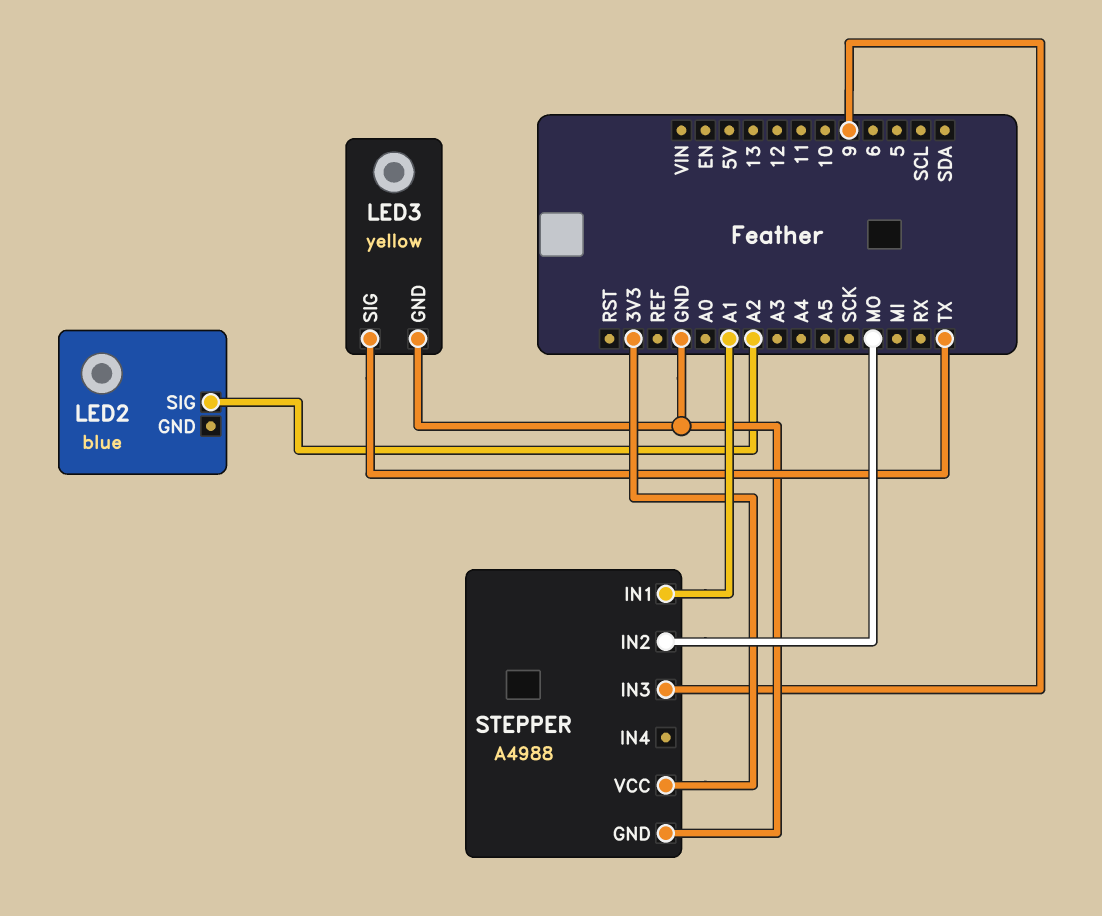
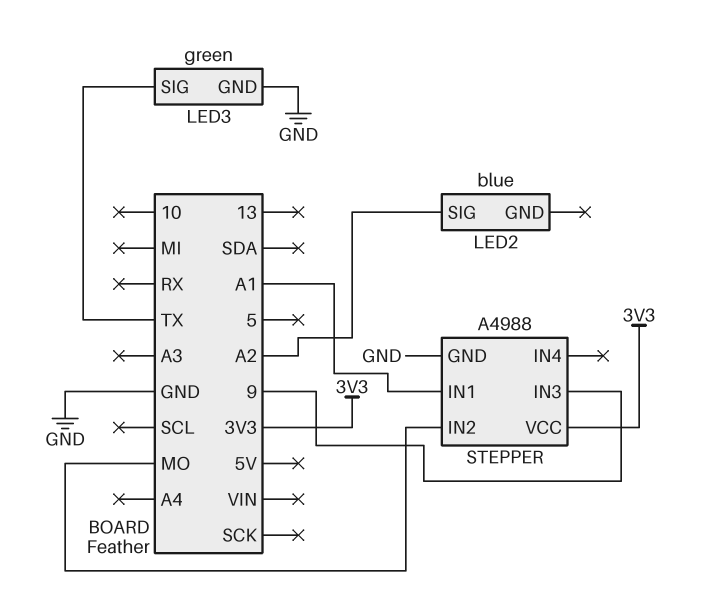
LED3: yellow -> green

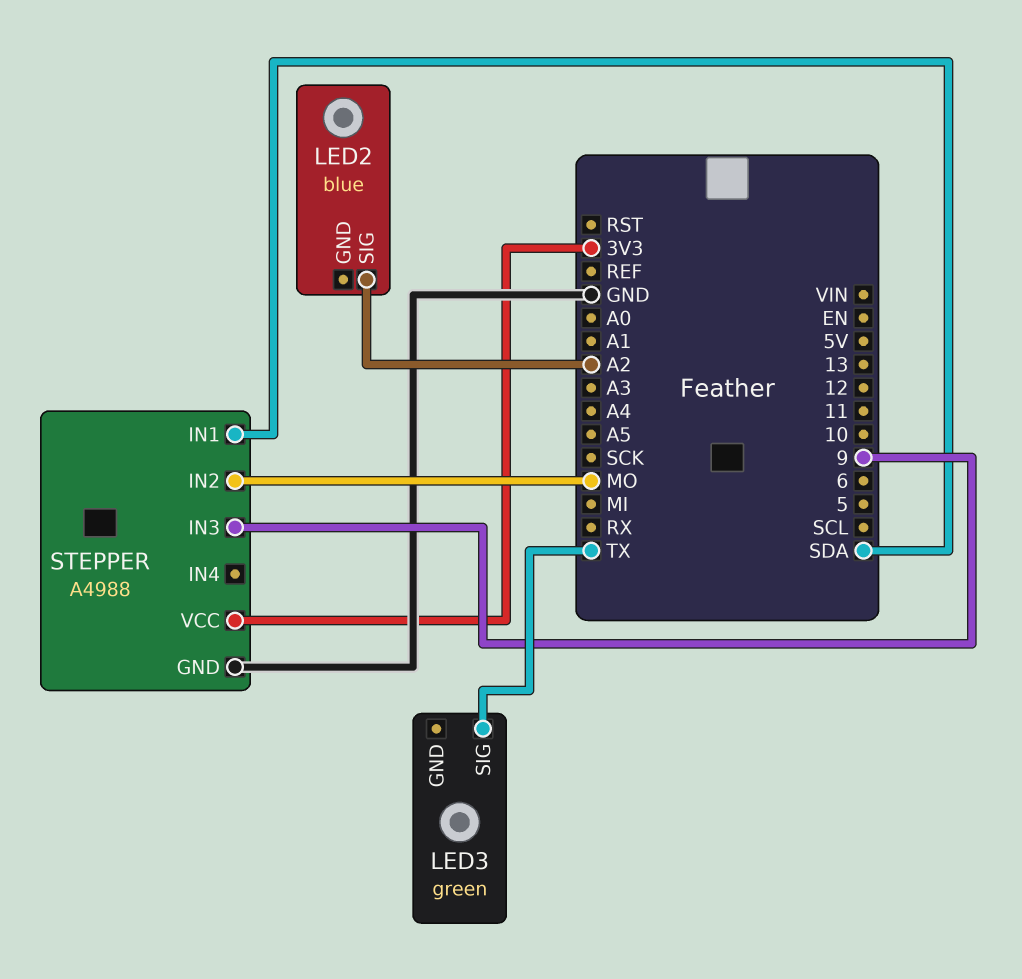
LED3 pin GND: GND -> none
STEPPER pin IN1: A1 -> SDA

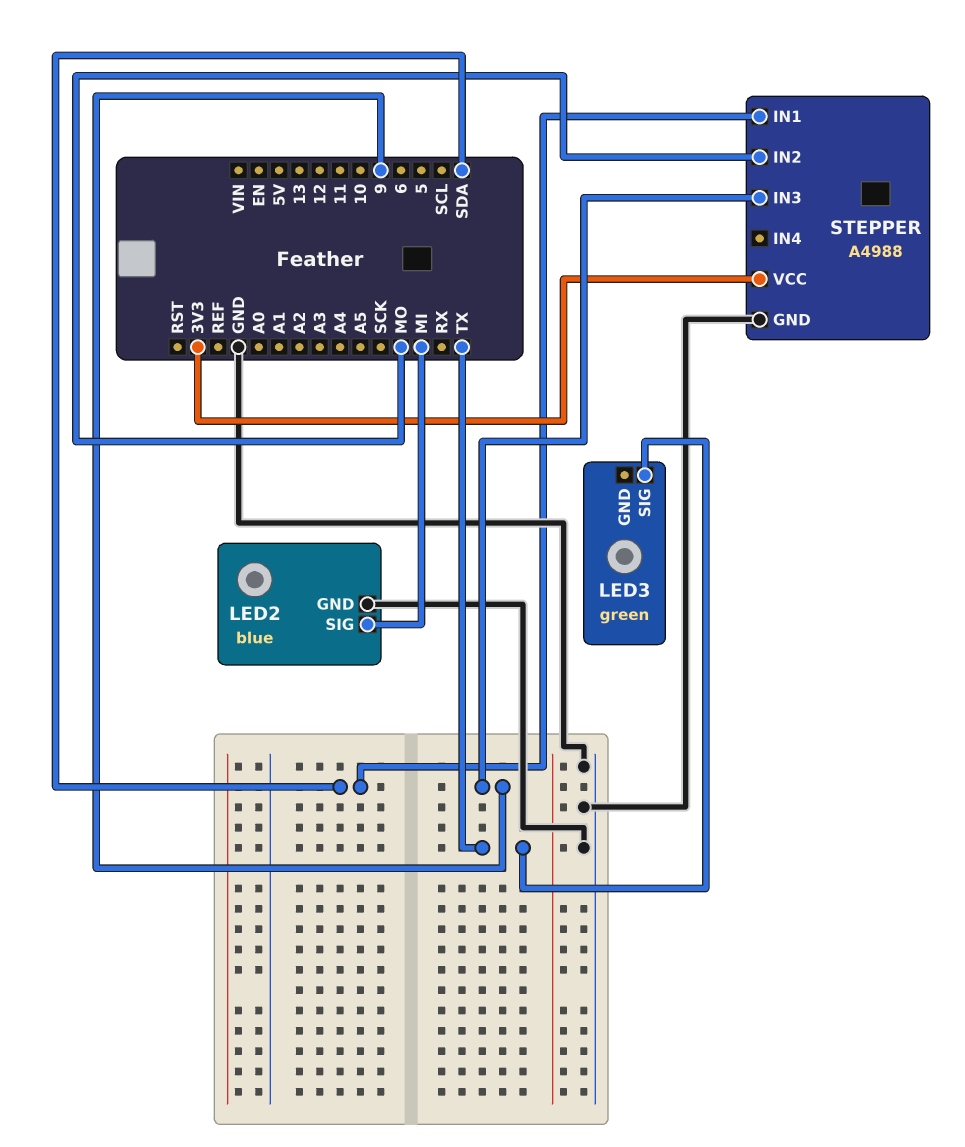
LED2 pin GND: none -> GND
LED2 pin SIG: A2 -> MI

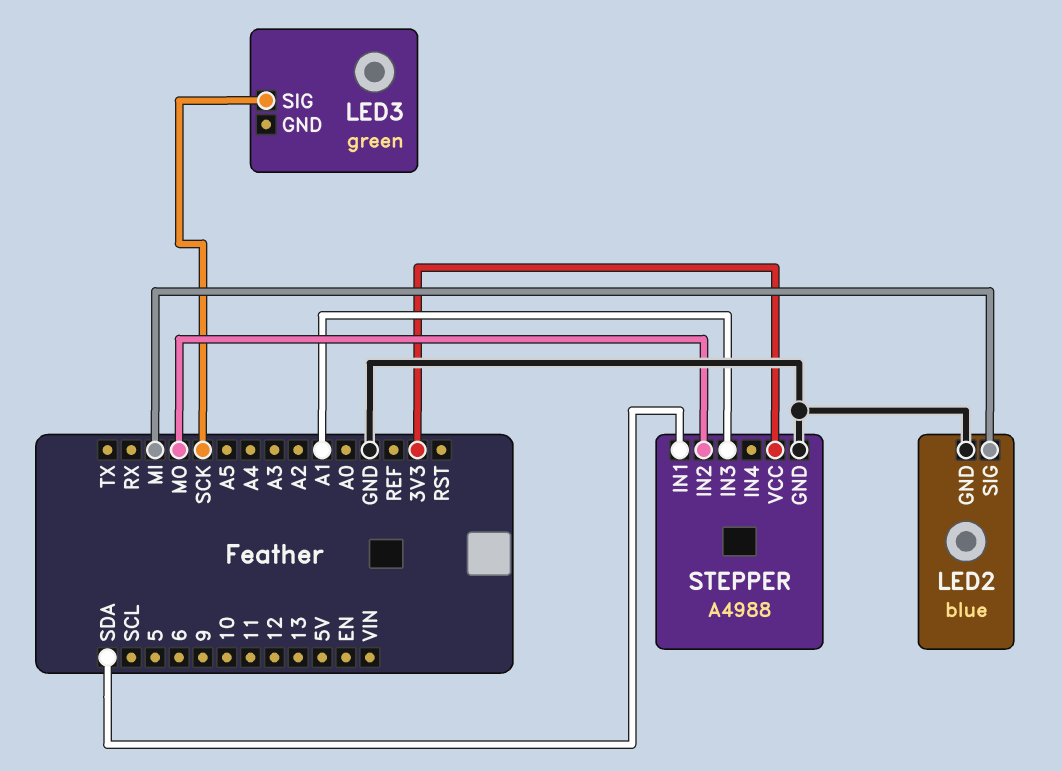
LED3 pin SIG: TX -> SCK
STEPPER pin IN3: 9 -> A1

